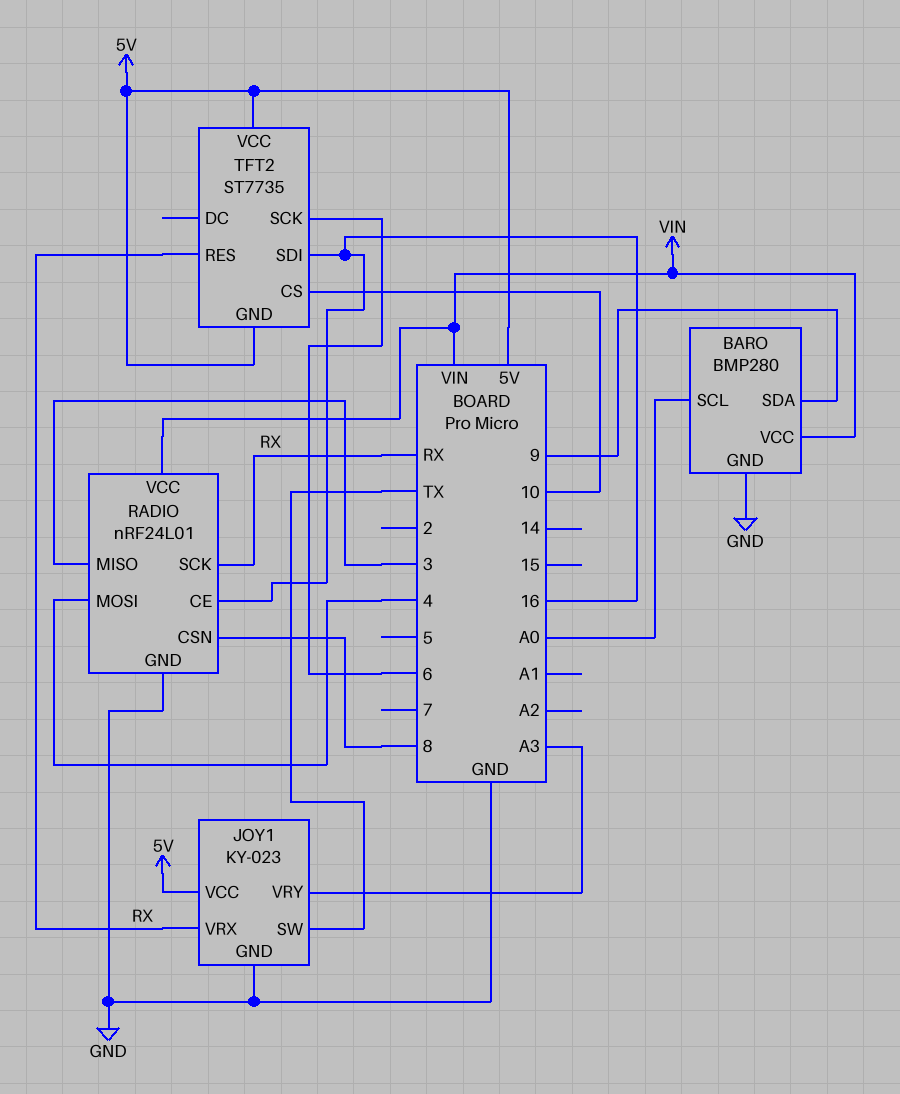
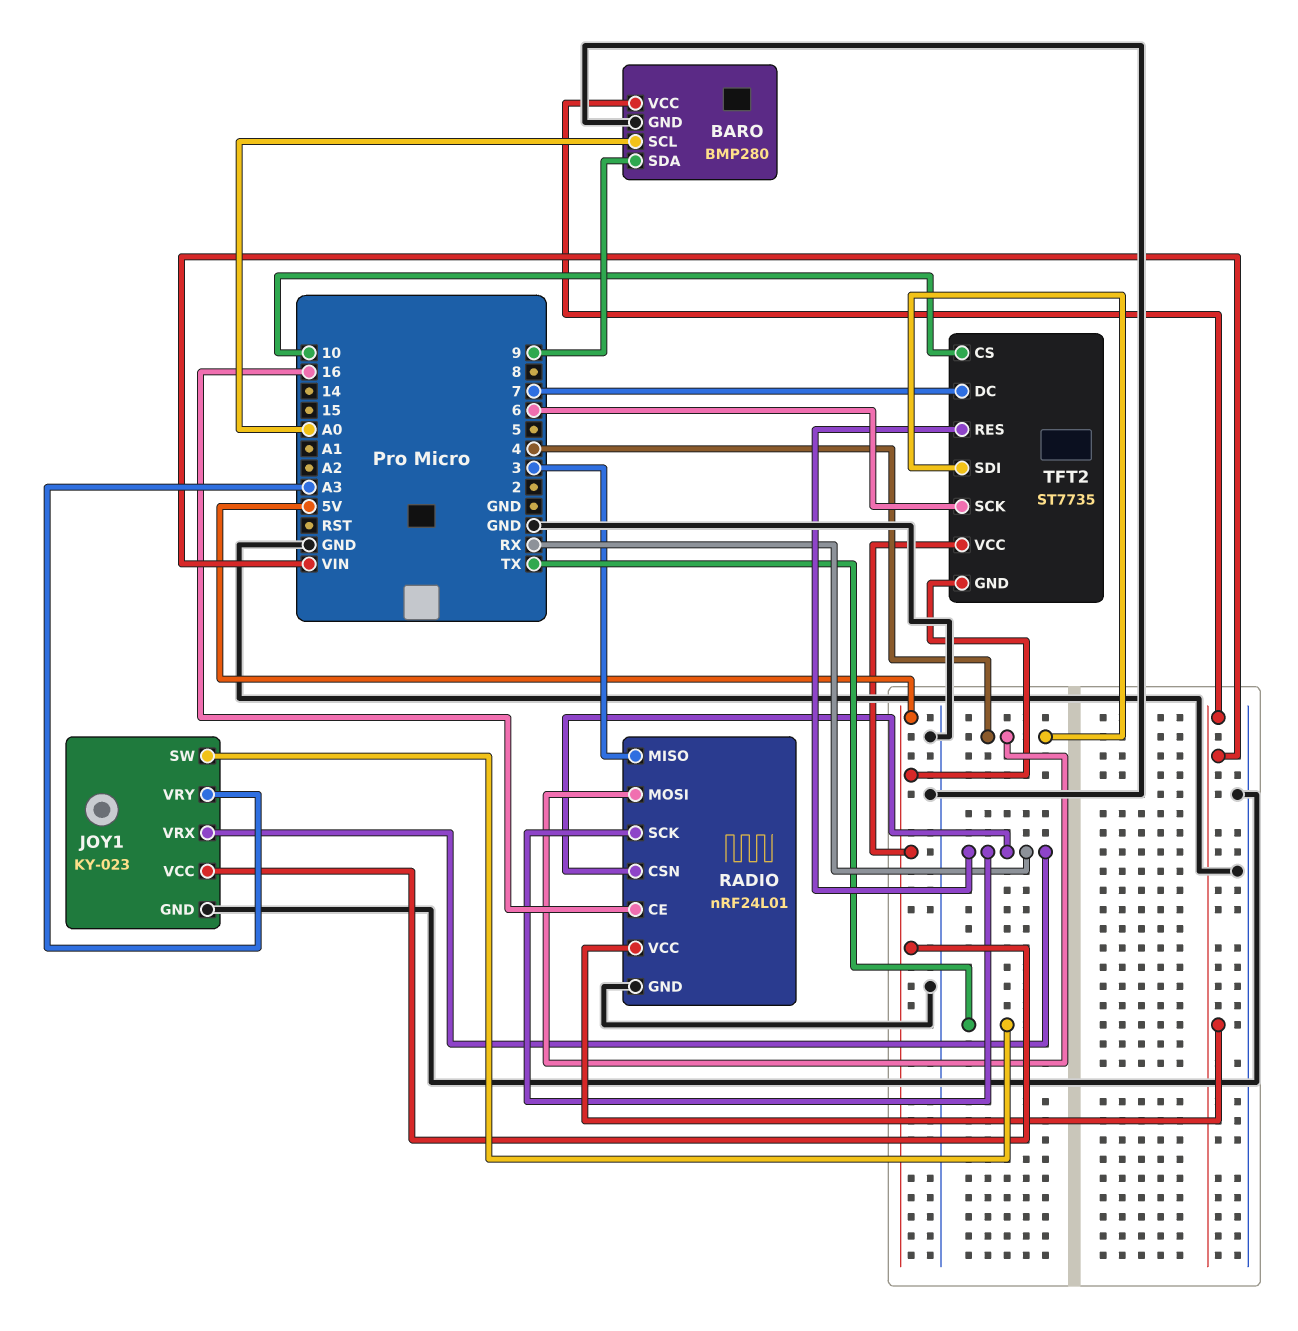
RADIO pin CSN: 8 -> RX
TFT2 pin DC: none -> 7
TFT2 pin SDI: 16 -> 4

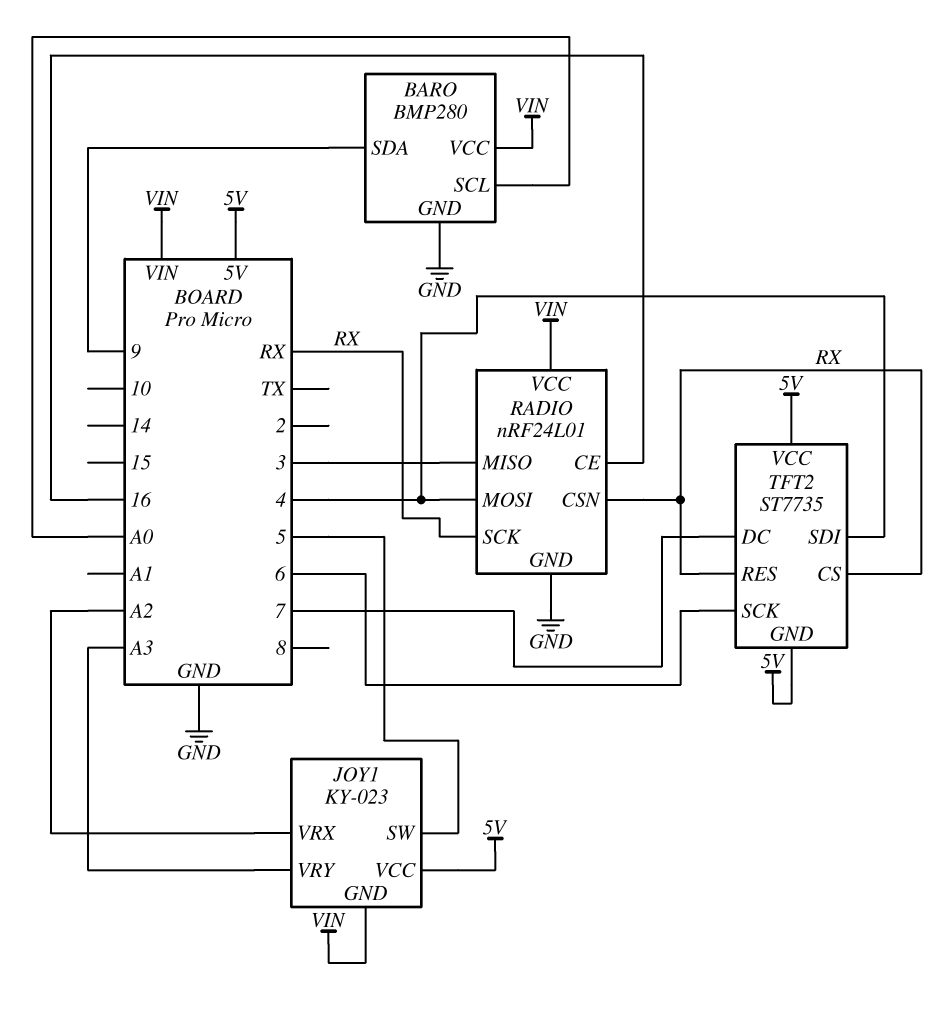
JOY1 pin GND: GND -> VIN
JOY1 pin SW: TX -> 5
JOY1 pin VRX: RX -> A2
TFT2 pin CS: 10 -> RX

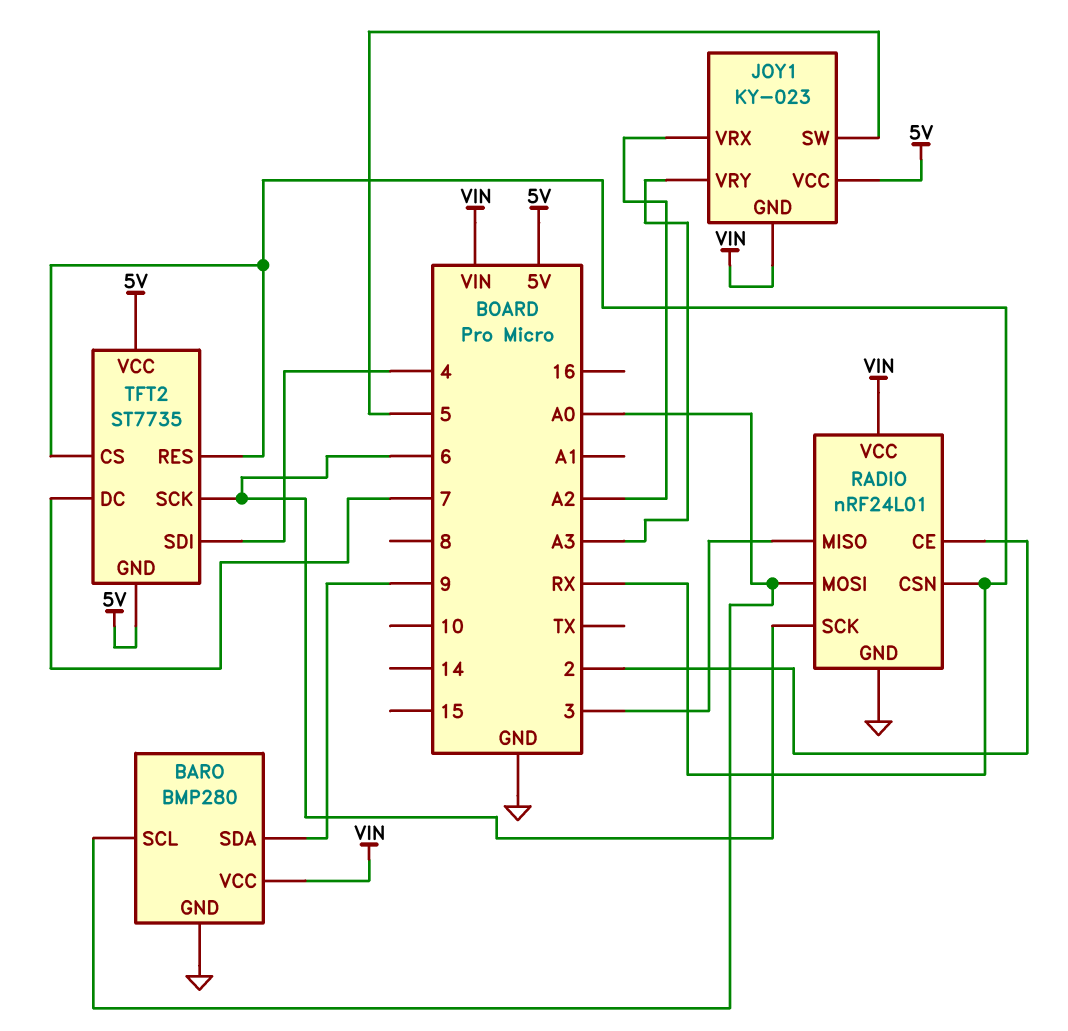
RADIO pin CE: 16 -> 2
RADIO pin MOSI: 4 -> A0
RADIO pin SCK: RX -> 6

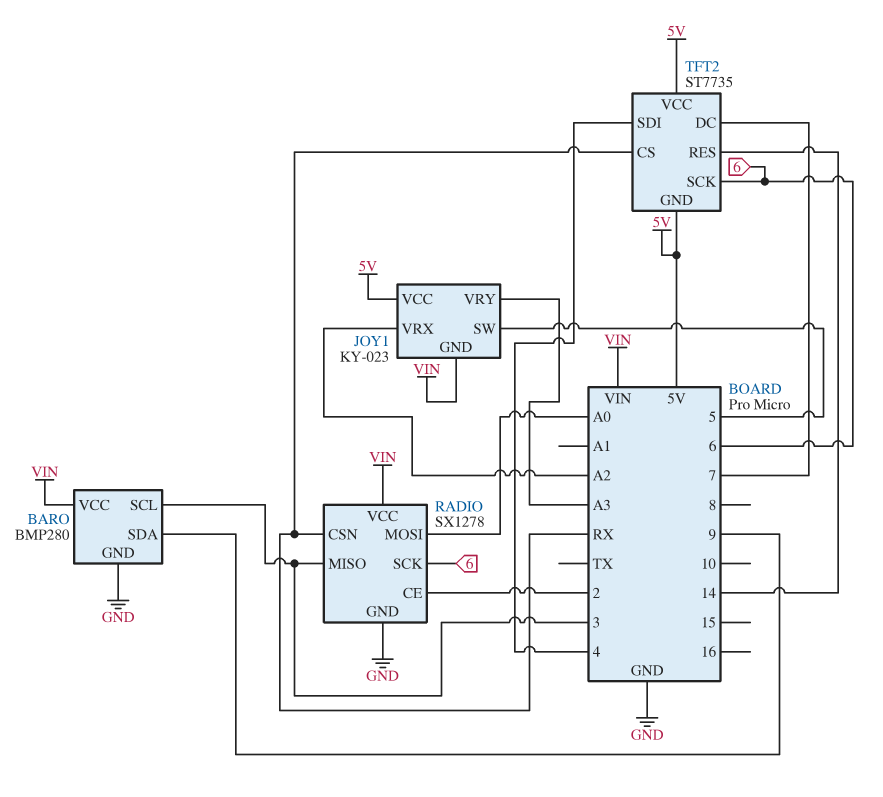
BARO pin SCL: A0 -> 3
RADIO: nRF24L01 -> SX1278
TFT2 pin RES: RX -> 14

